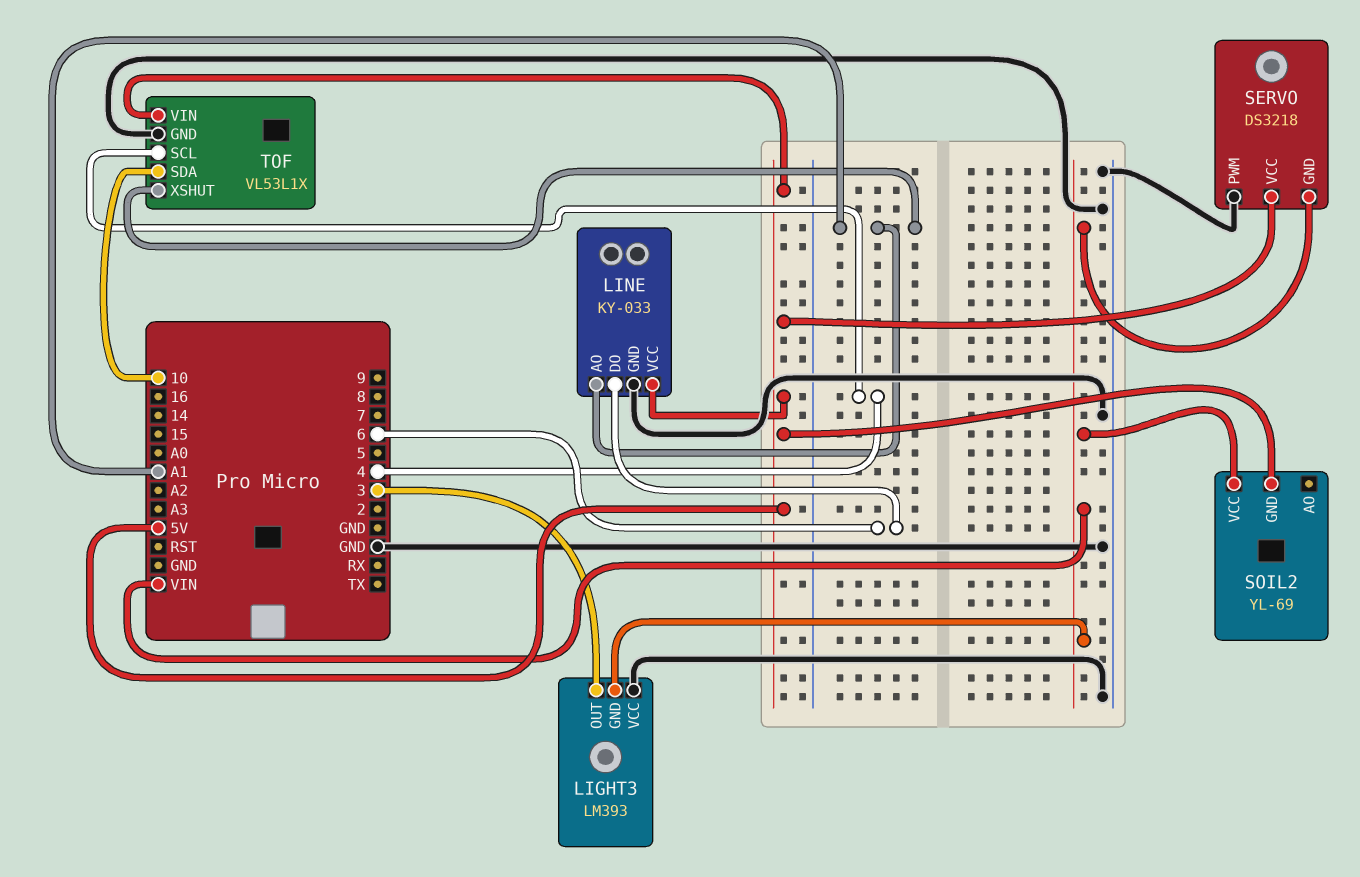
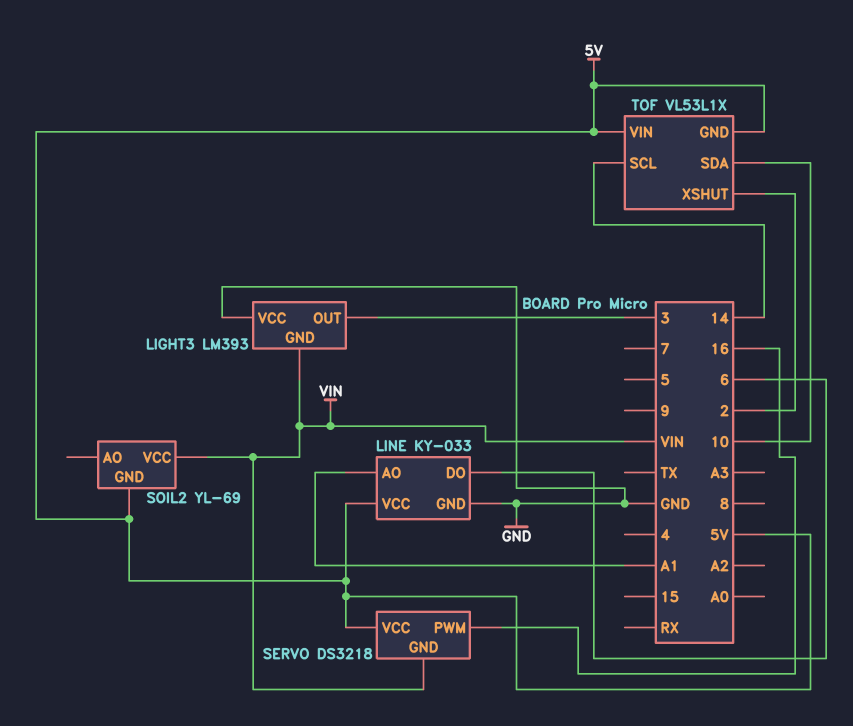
SERVO pin PWM: GND -> 16
TOF pin GND: GND -> 5V
TOF pin SCL: 4 -> 14
TOF pin XSHUT: A1 -> 2

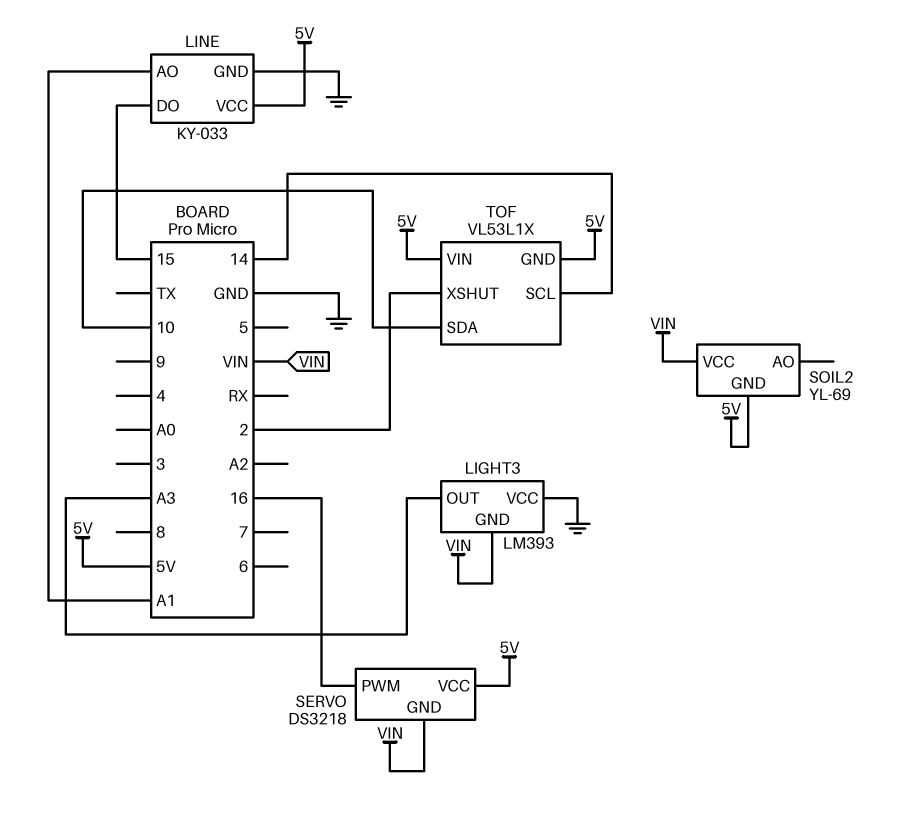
LIGHT3 pin OUT: 3 -> A3
LINE pin DO: 6 -> 15

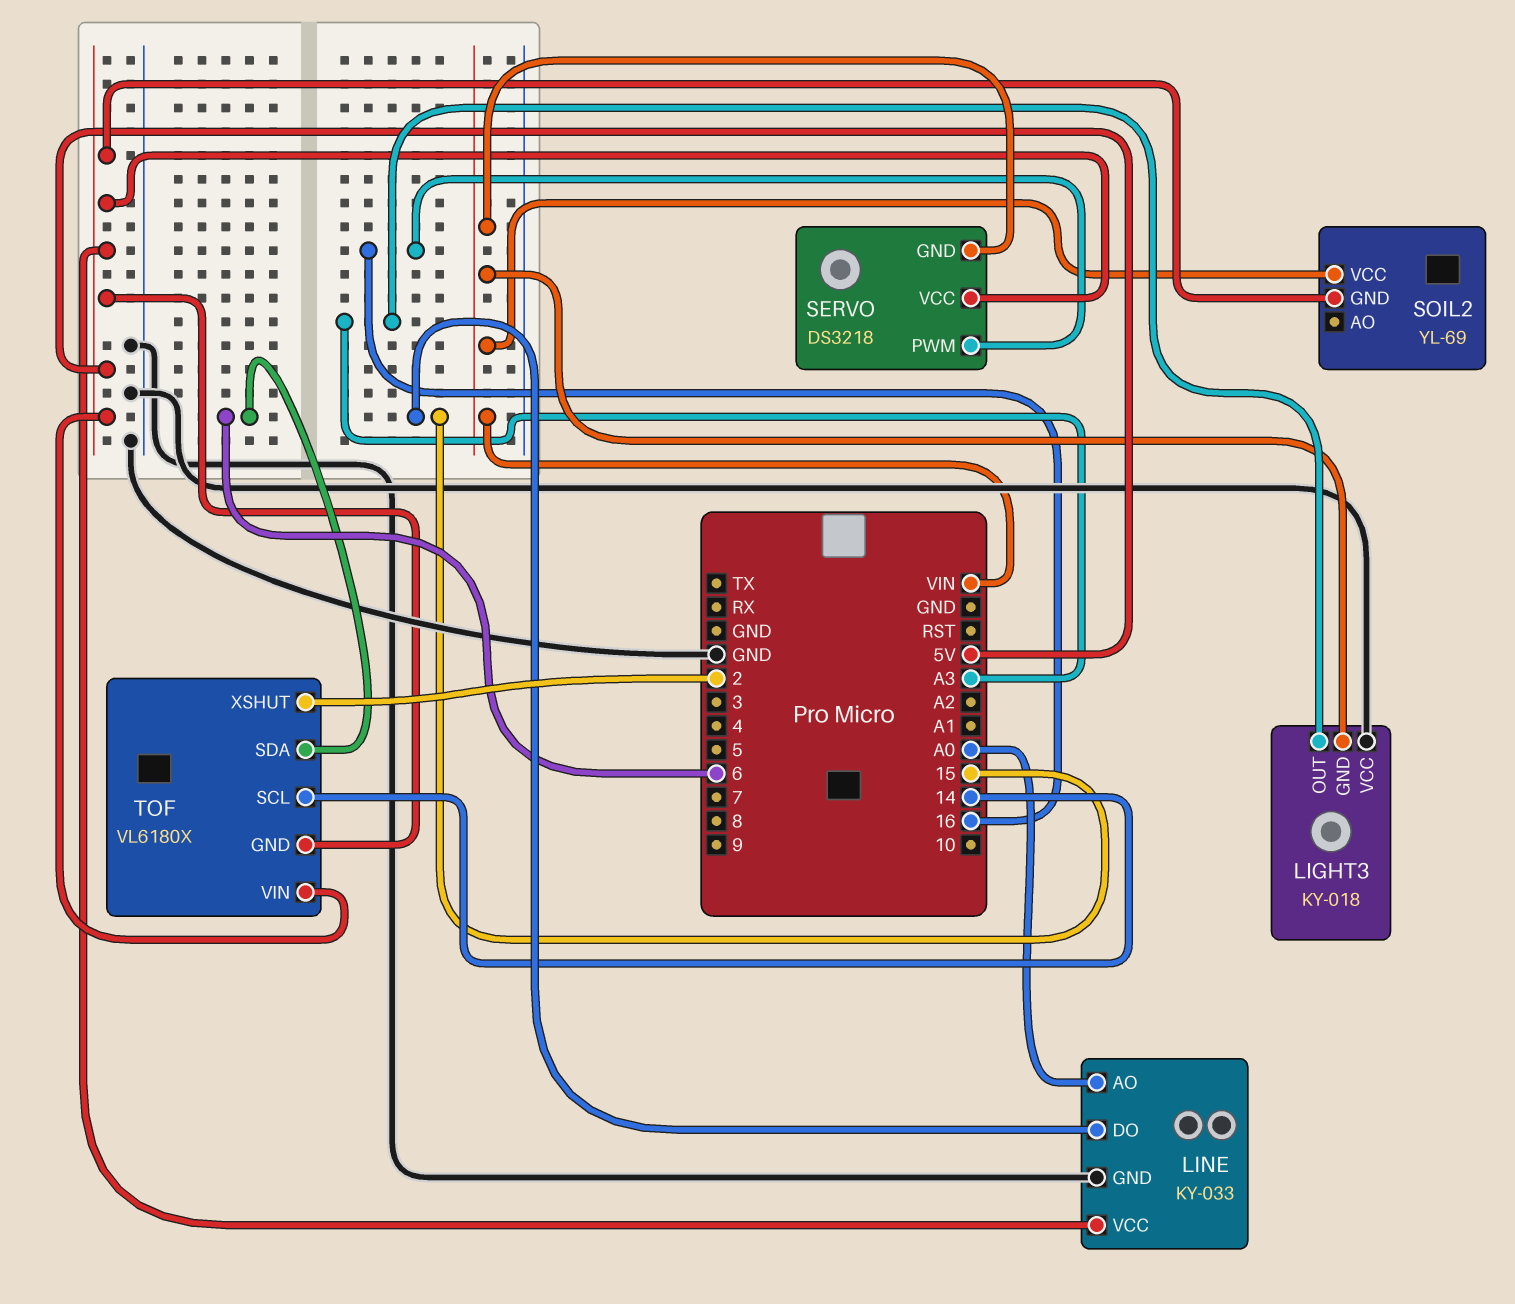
LIGHT3: LM393 -> KY-018
LINE pin AO: A1 -> A0
TOF: VL53L1X -> VL6180X
TOF pin SDA: 10 -> 6

